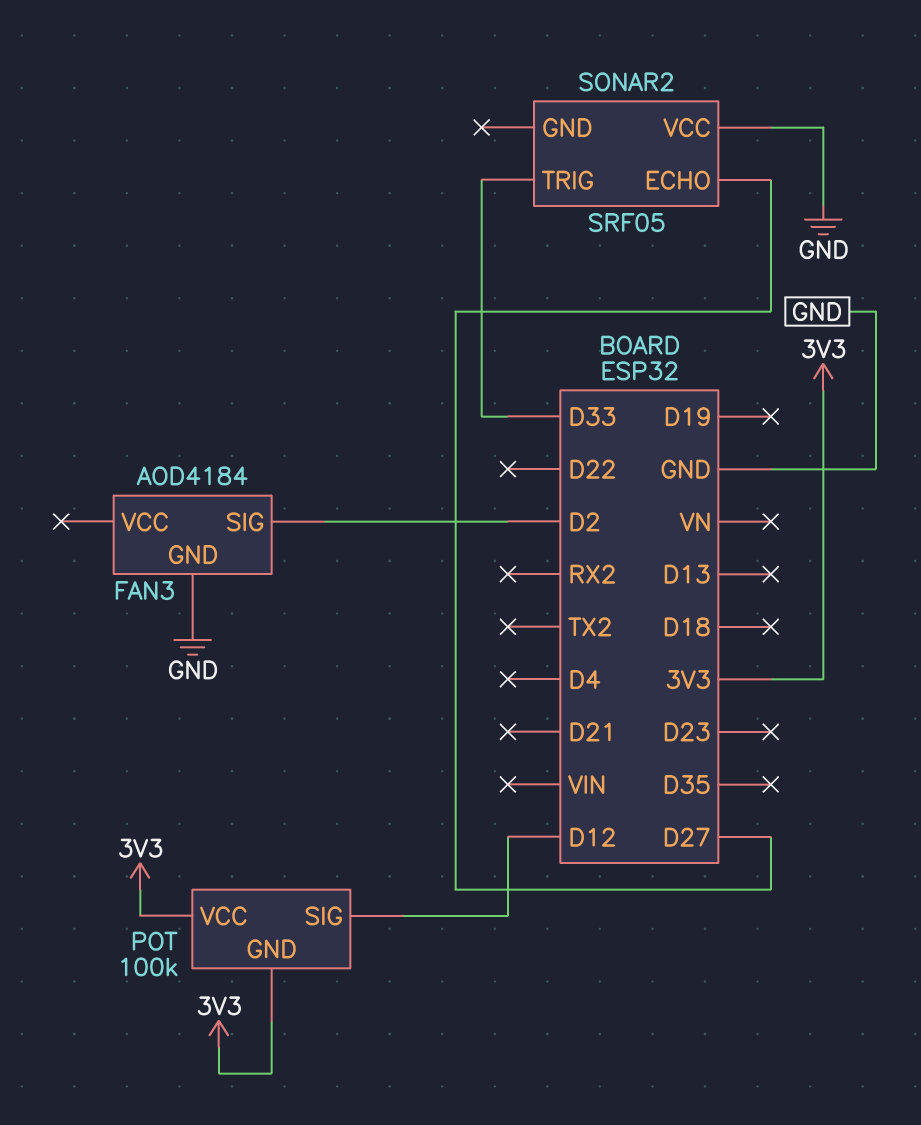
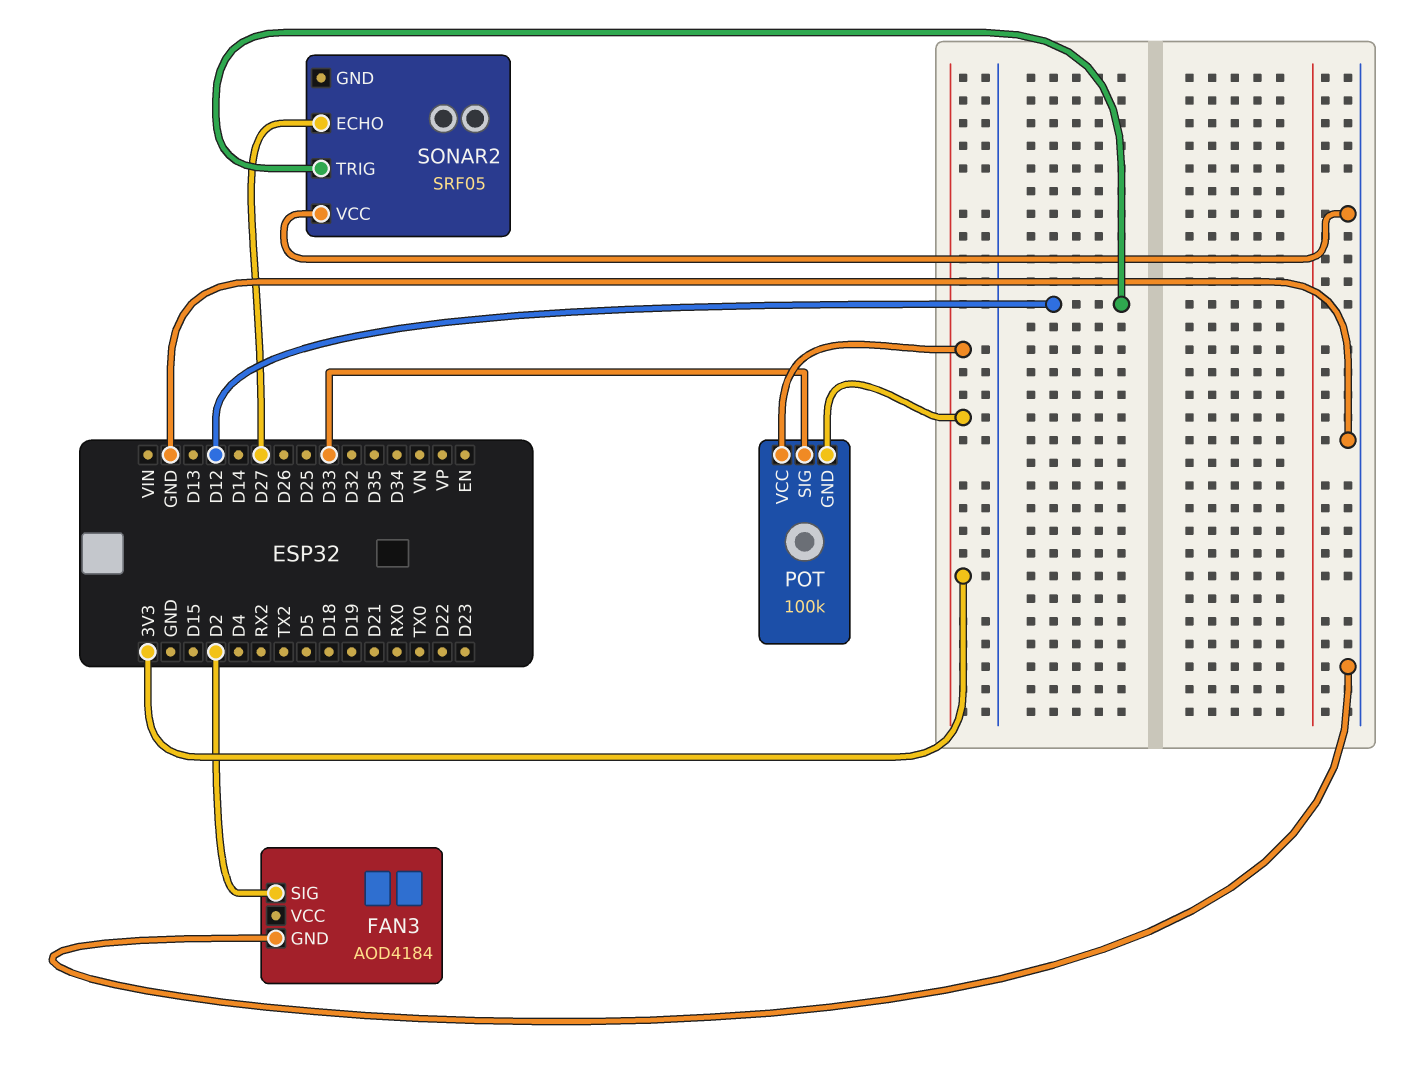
POT pin SIG: D12 -> D33
SONAR2 pin TRIG: D33 -> D12

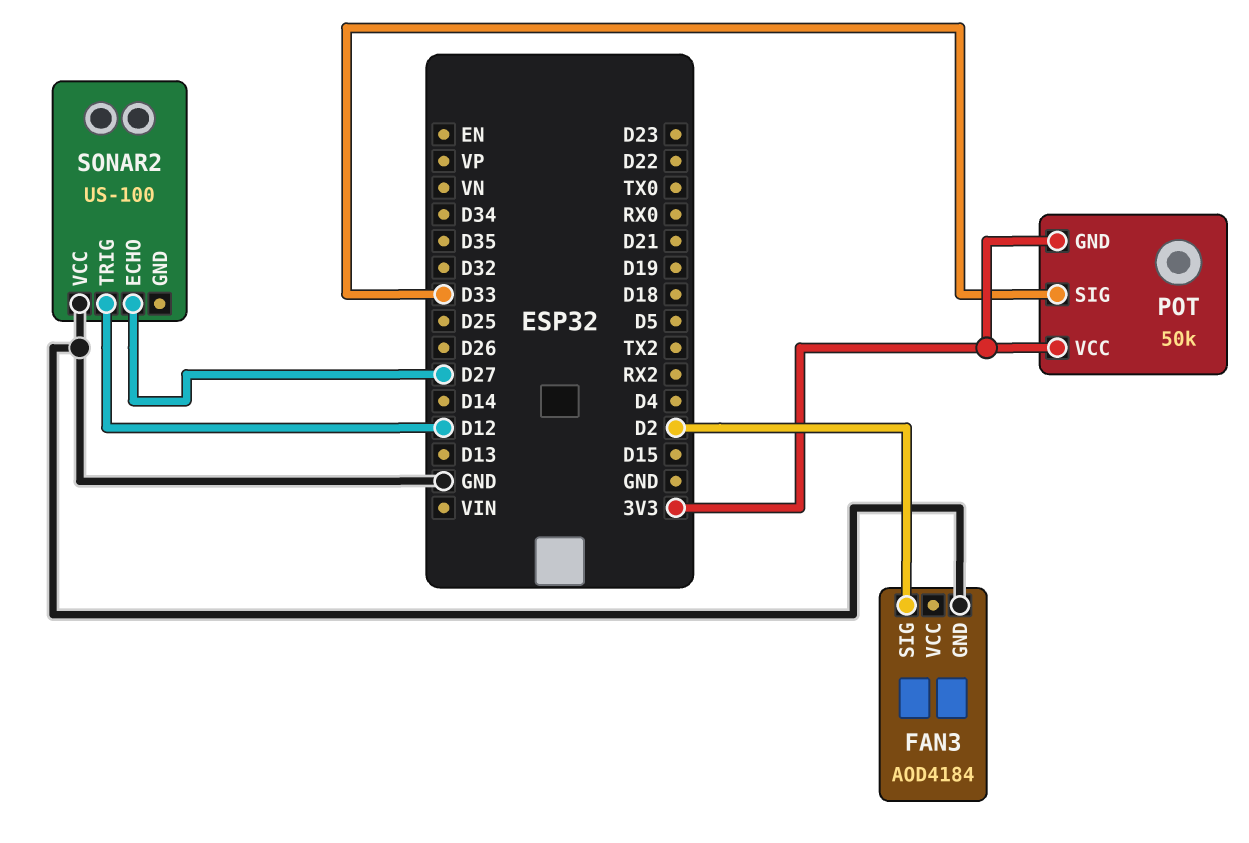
POT: 100k -> 50k
SONAR2: SRF05 -> US-100

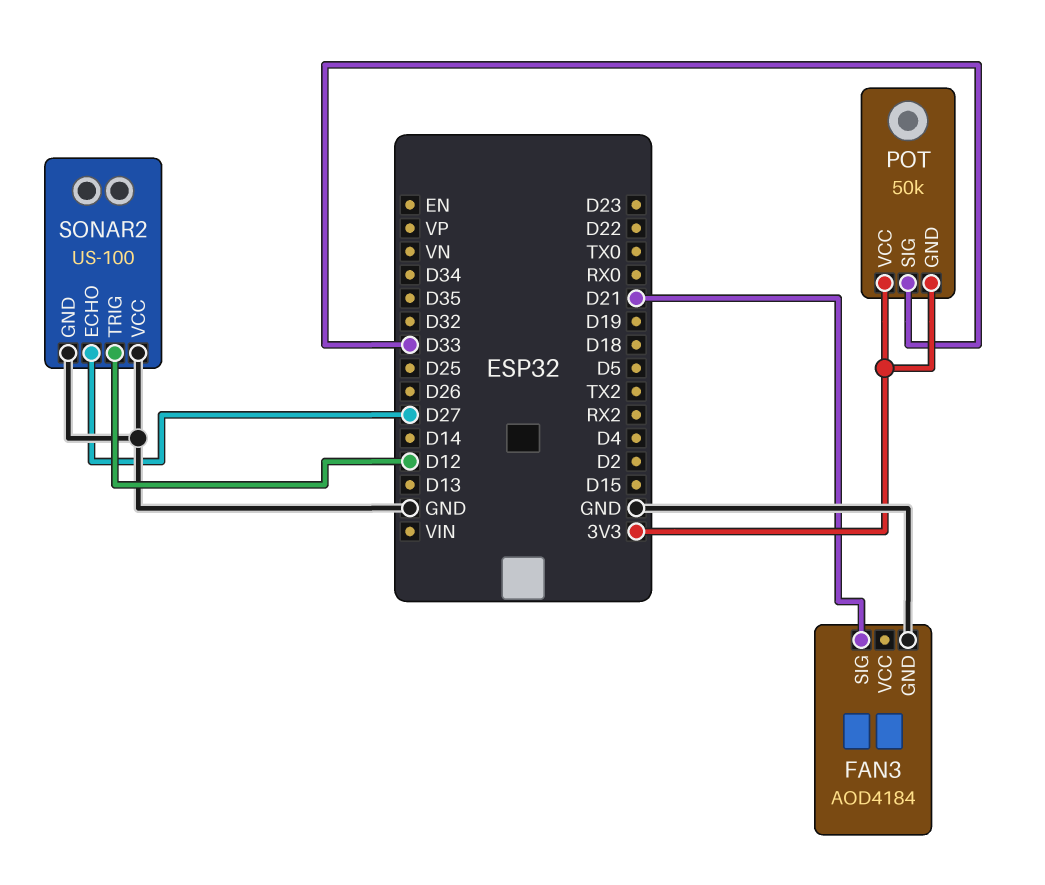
FAN3 pin SIG: D2 -> D21
SONAR2 pin GND: none -> GND

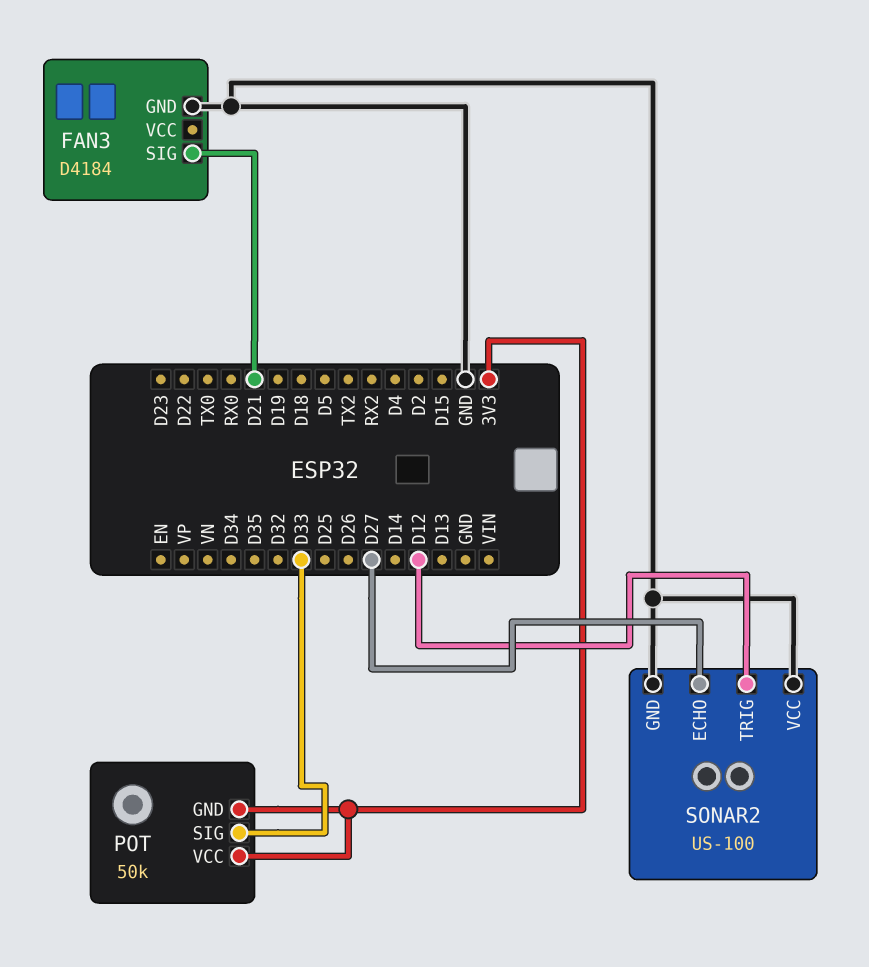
FAN3: AOD4184 -> D4184

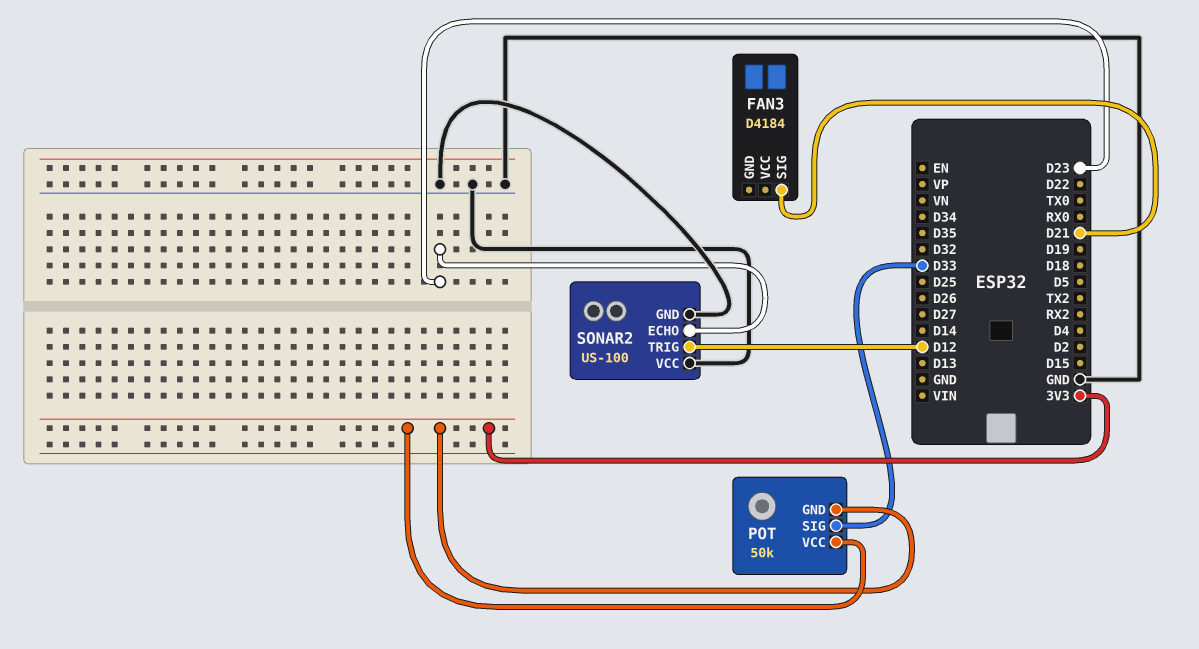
FAN3 pin GND: GND -> none
SONAR2 pin ECHO: D27 -> D23

